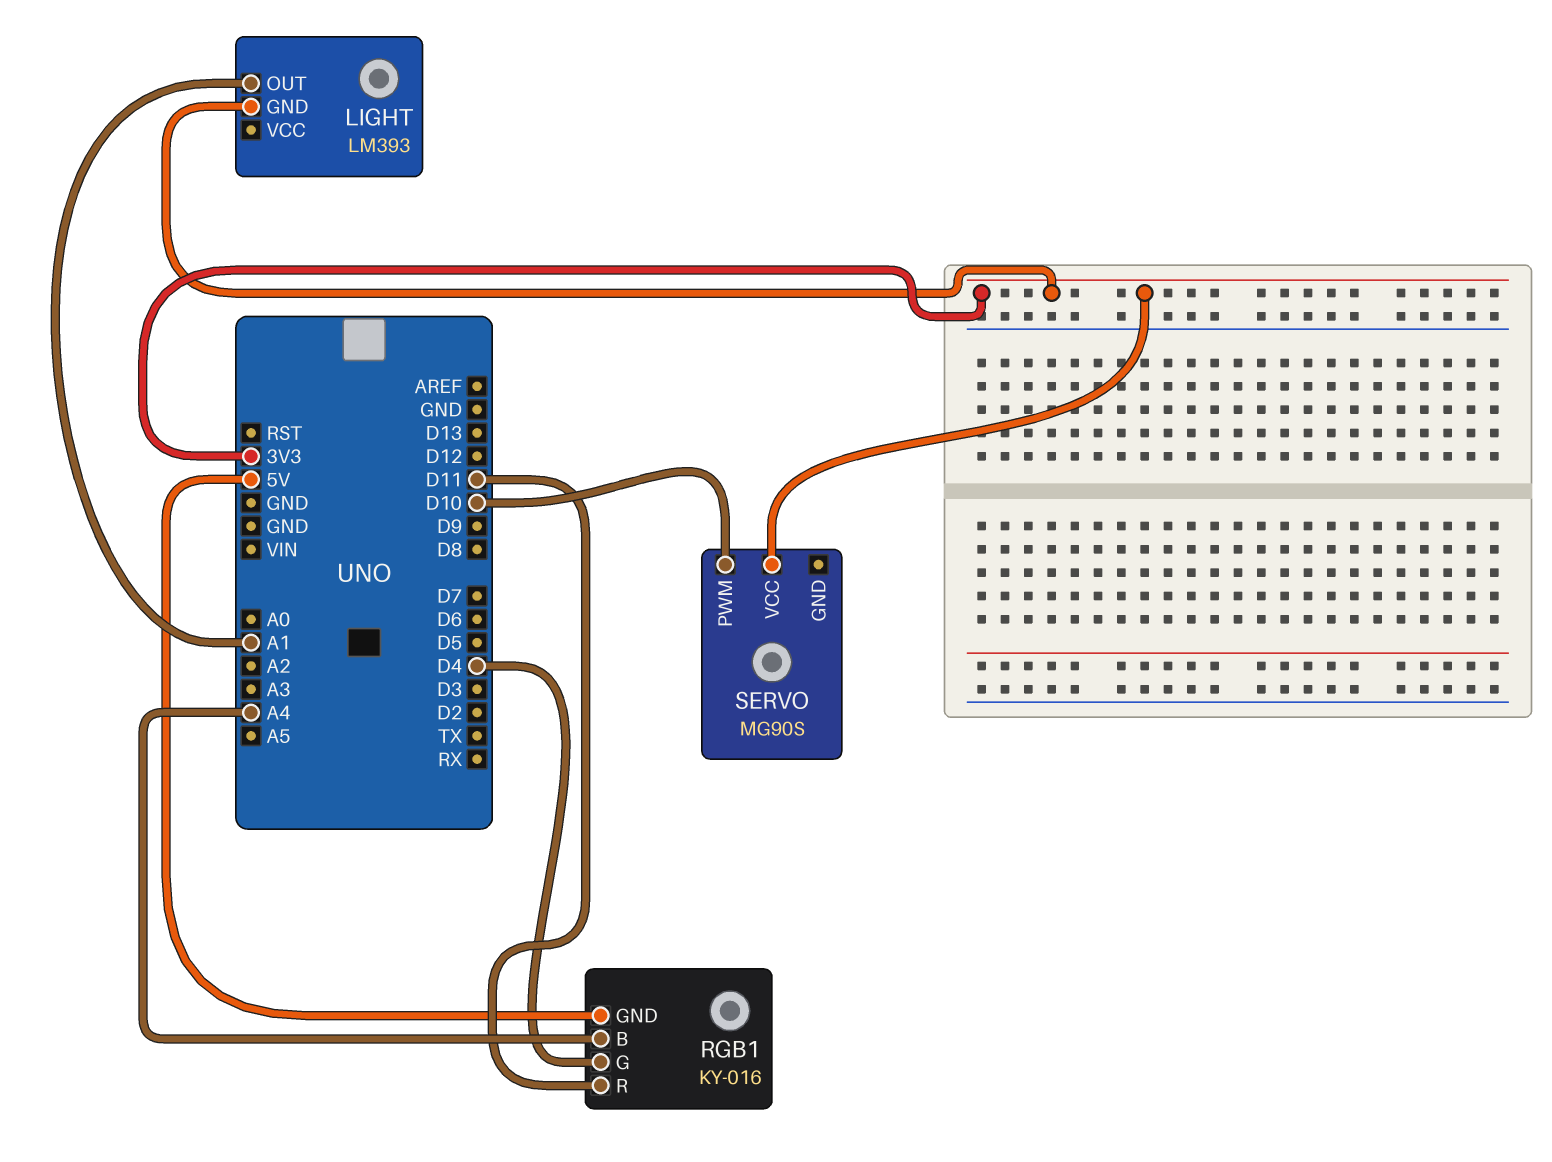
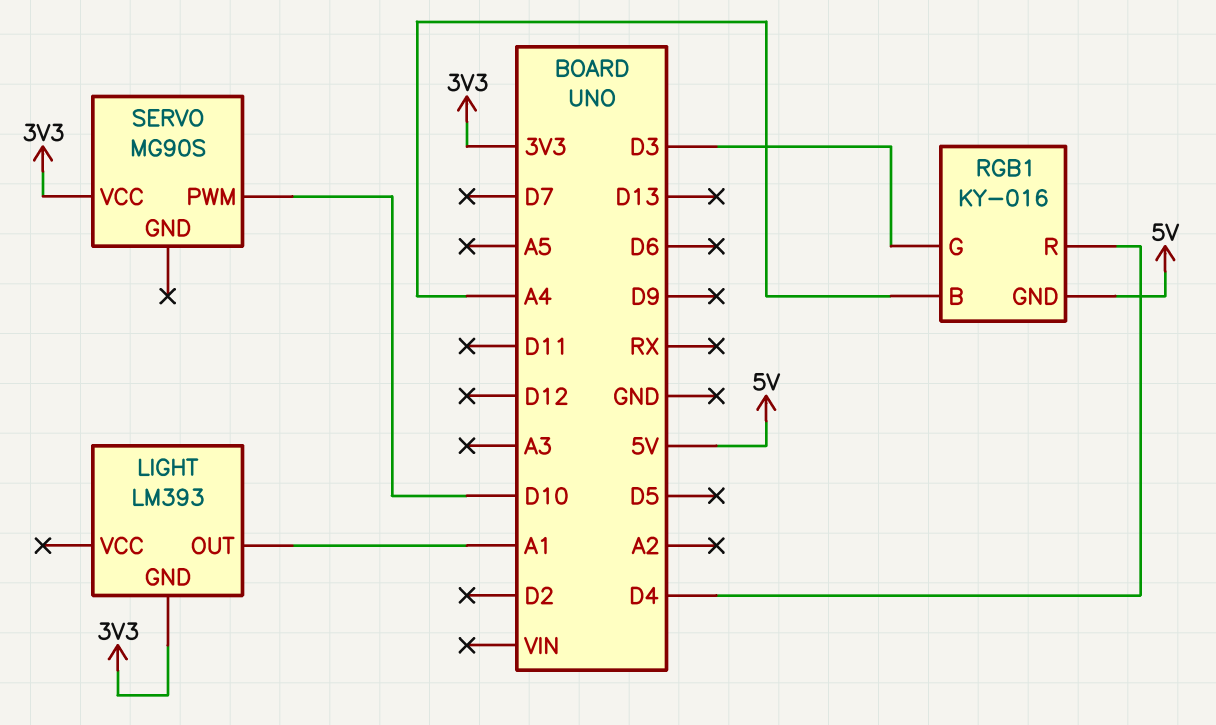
RGB1 pin G: D4 -> D3
RGB1 pin R: D11 -> D4

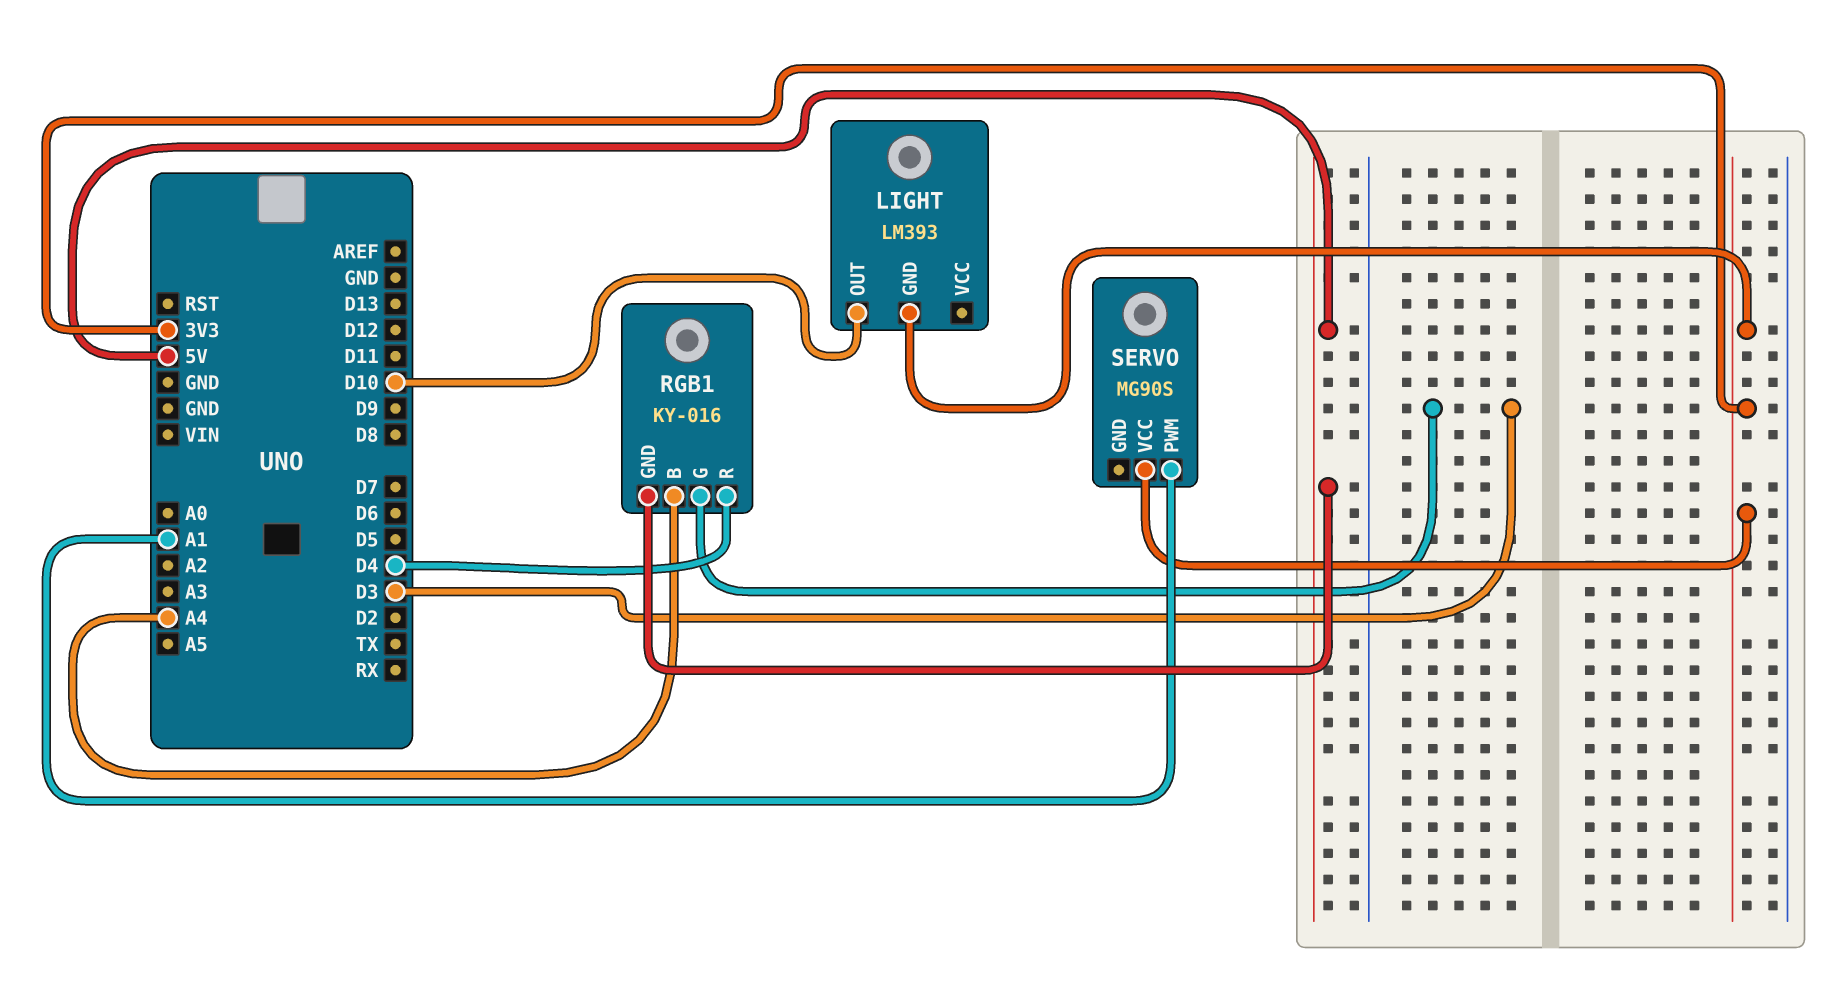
LIGHT pin OUT: A1 -> D10
SERVO pin PWM: D10 -> A1

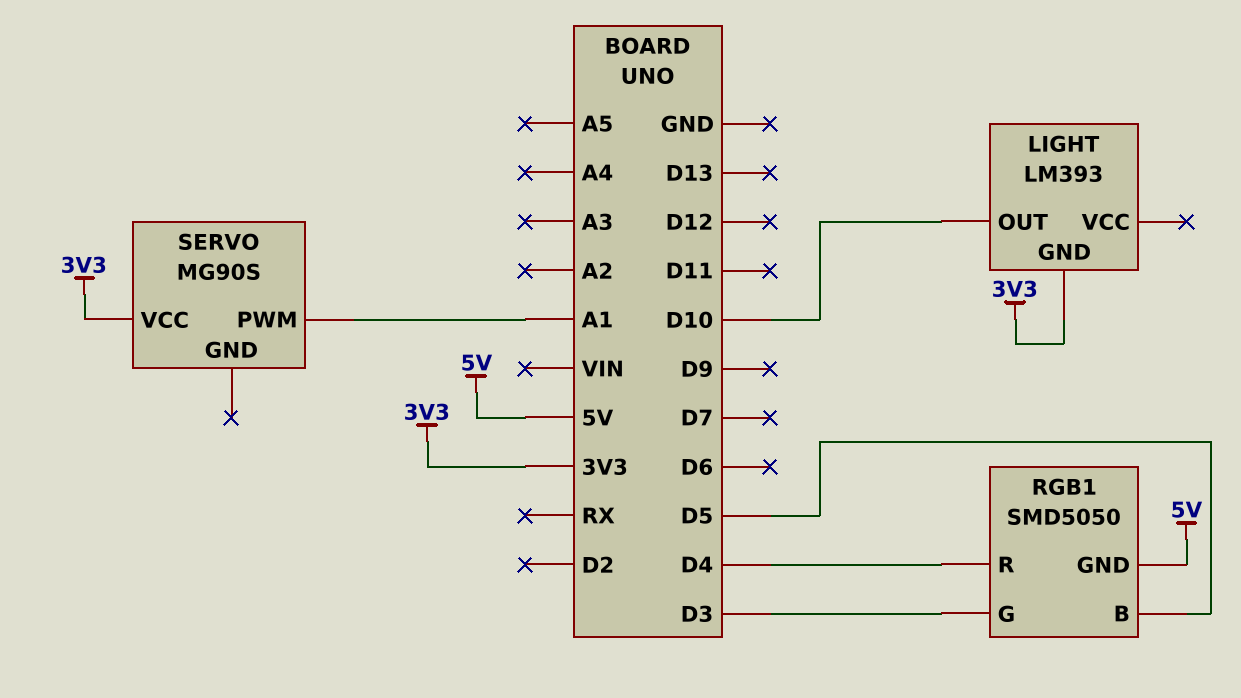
RGB1: KY-016 -> SMD5050
RGB1 pin B: A4 -> D5

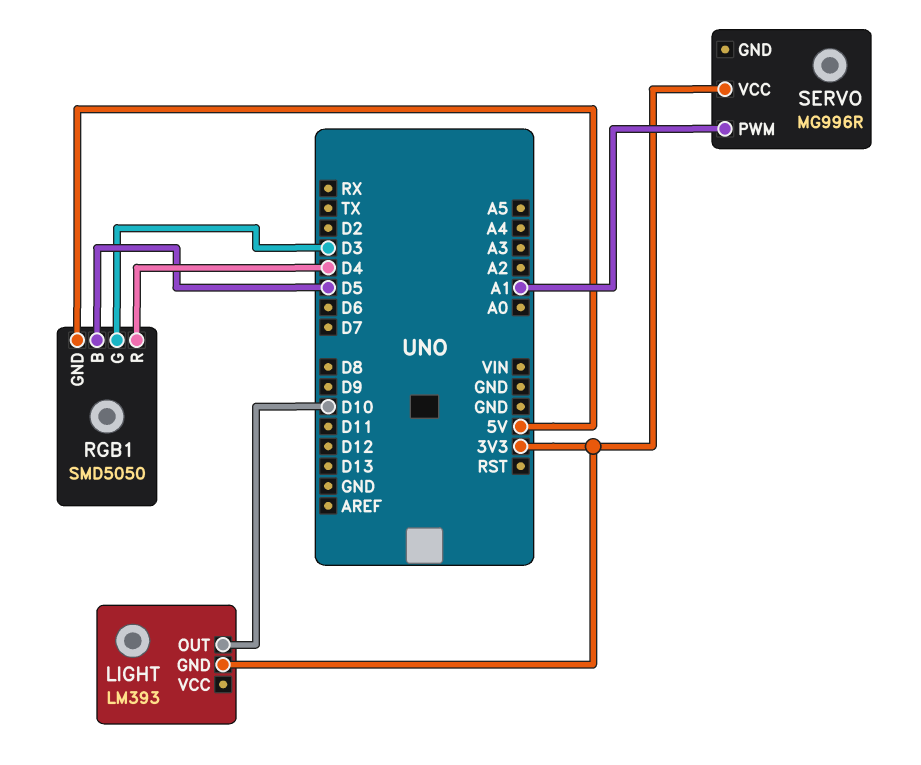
SERVO: MG90S -> MG996R

